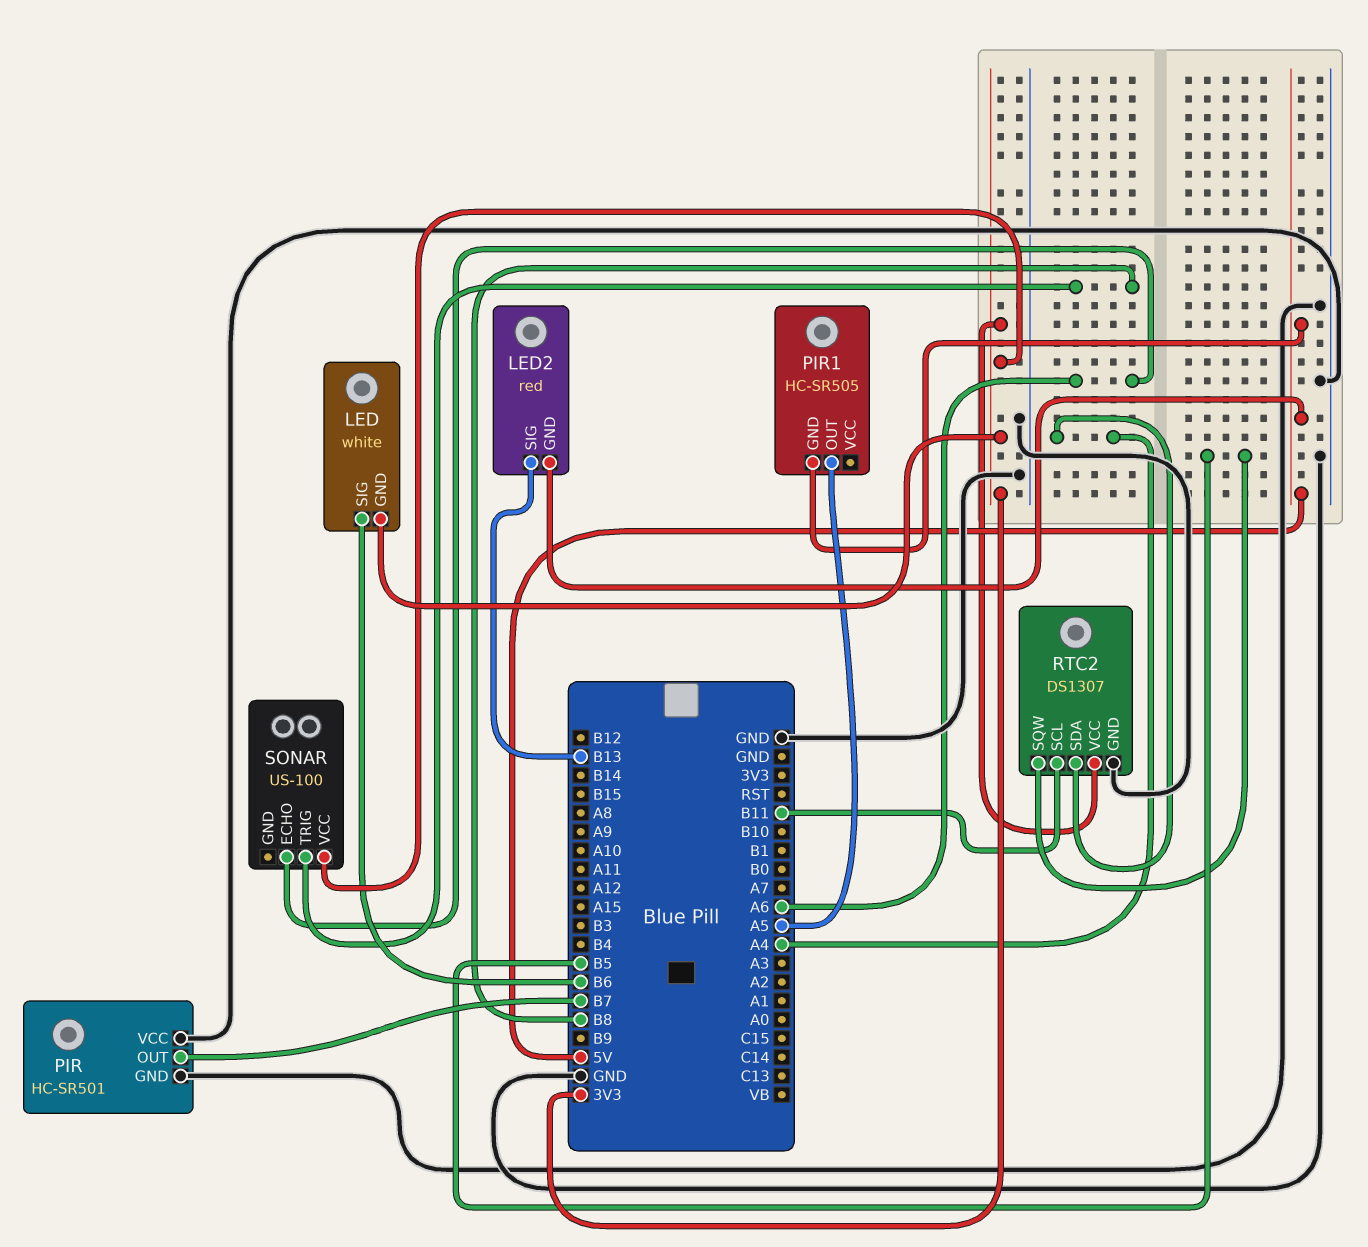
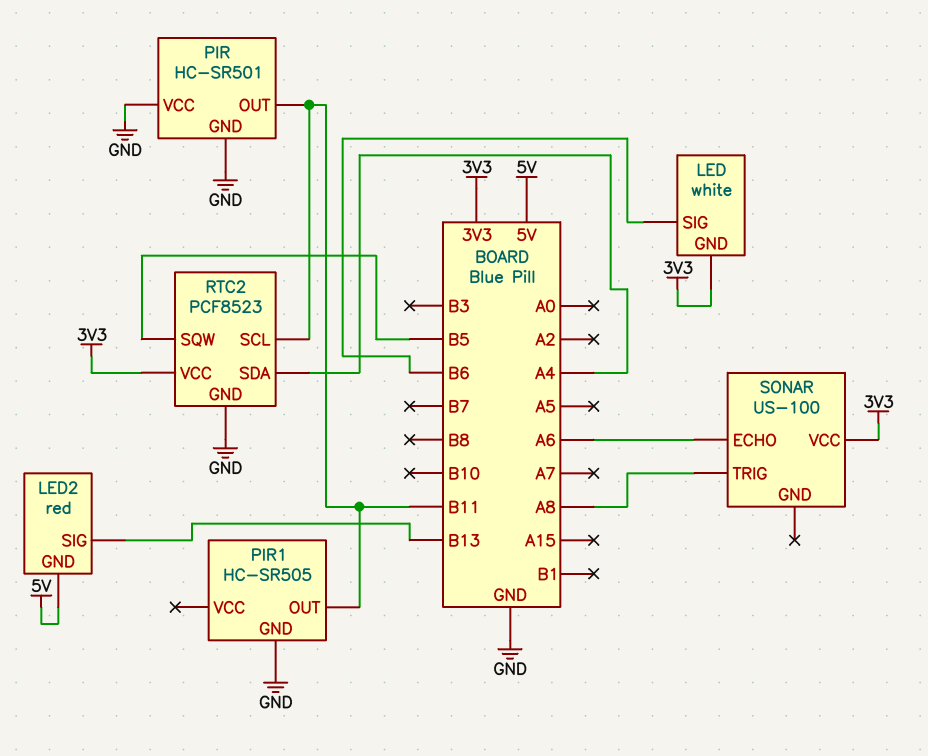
PIR pin OUT: B7 -> B11
PIR1 pin GND: 5V -> GND
PIR1 pin OUT: A5 -> B11
RTC2: DS1307 -> PCF8523
SONAR pin TRIG: B8 -> A8

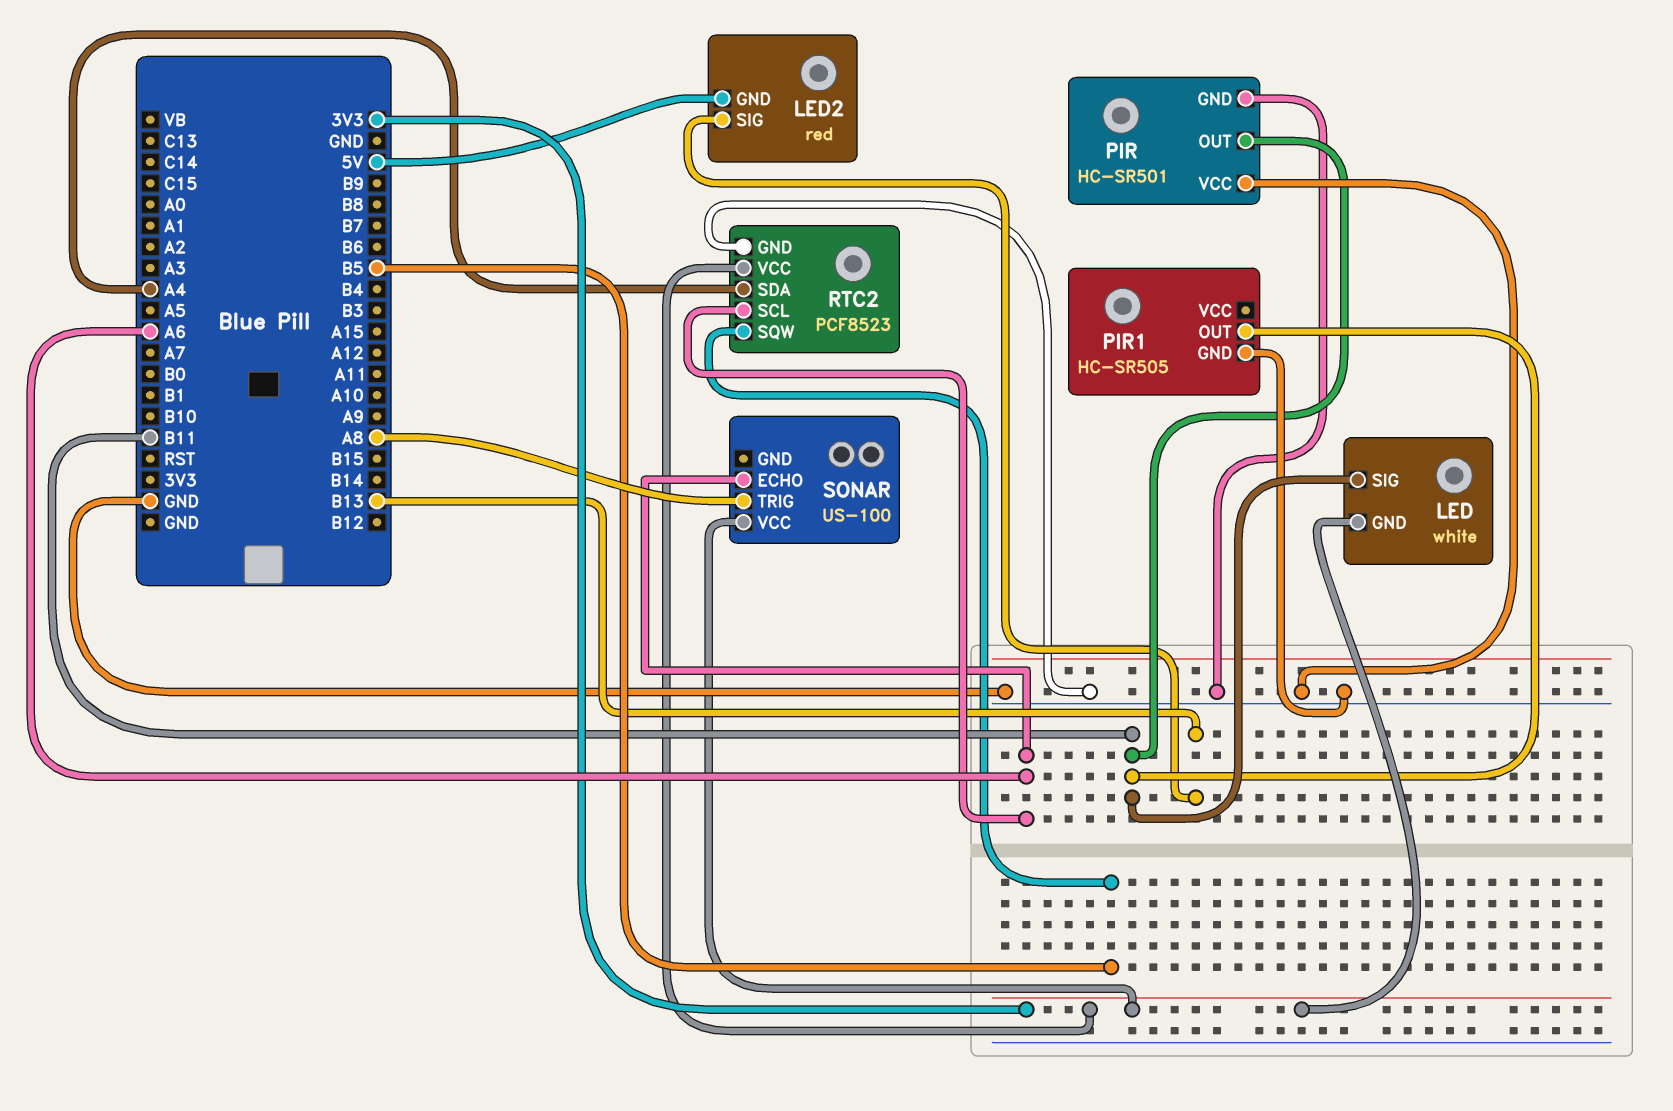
LED pin SIG: B6 -> B11
RTC2 pin SCL: B11 -> A6

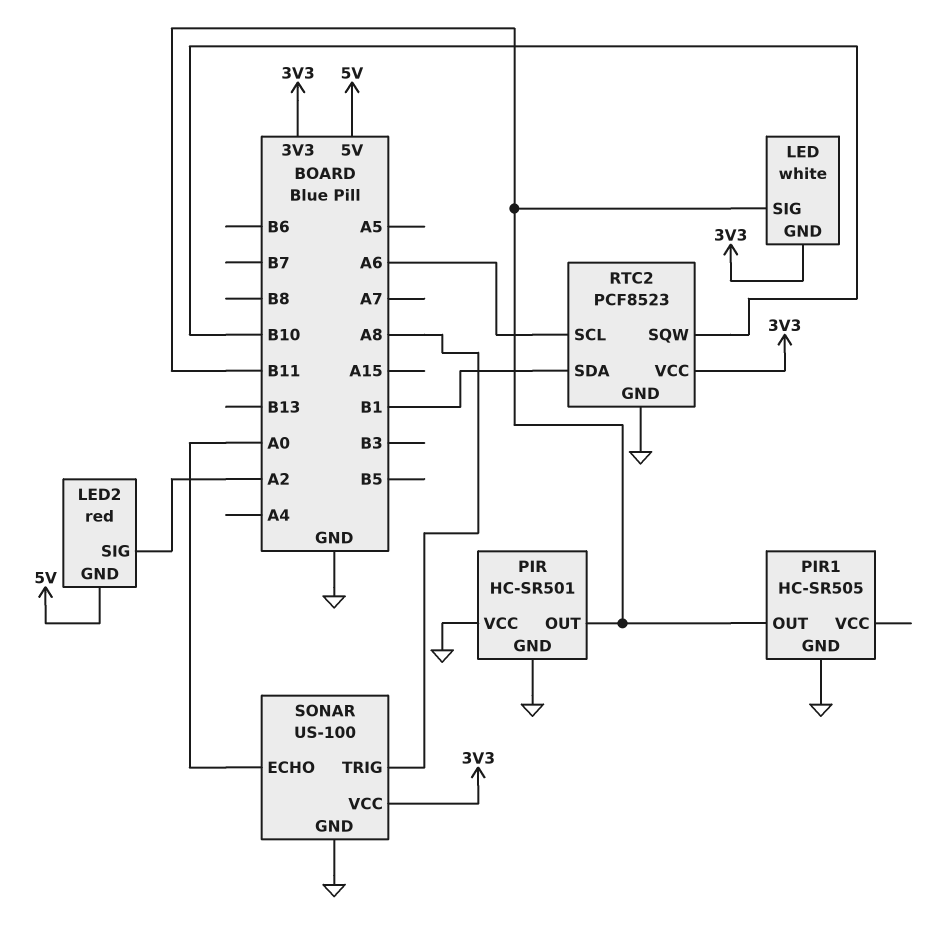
LED2 pin SIG: B13 -> A2
RTC2 pin SDA: A4 -> B1
RTC2 pin SQW: B5 -> B10
SONAR pin ECHO: A6 -> A0
SONAR pin GND: none -> GND

